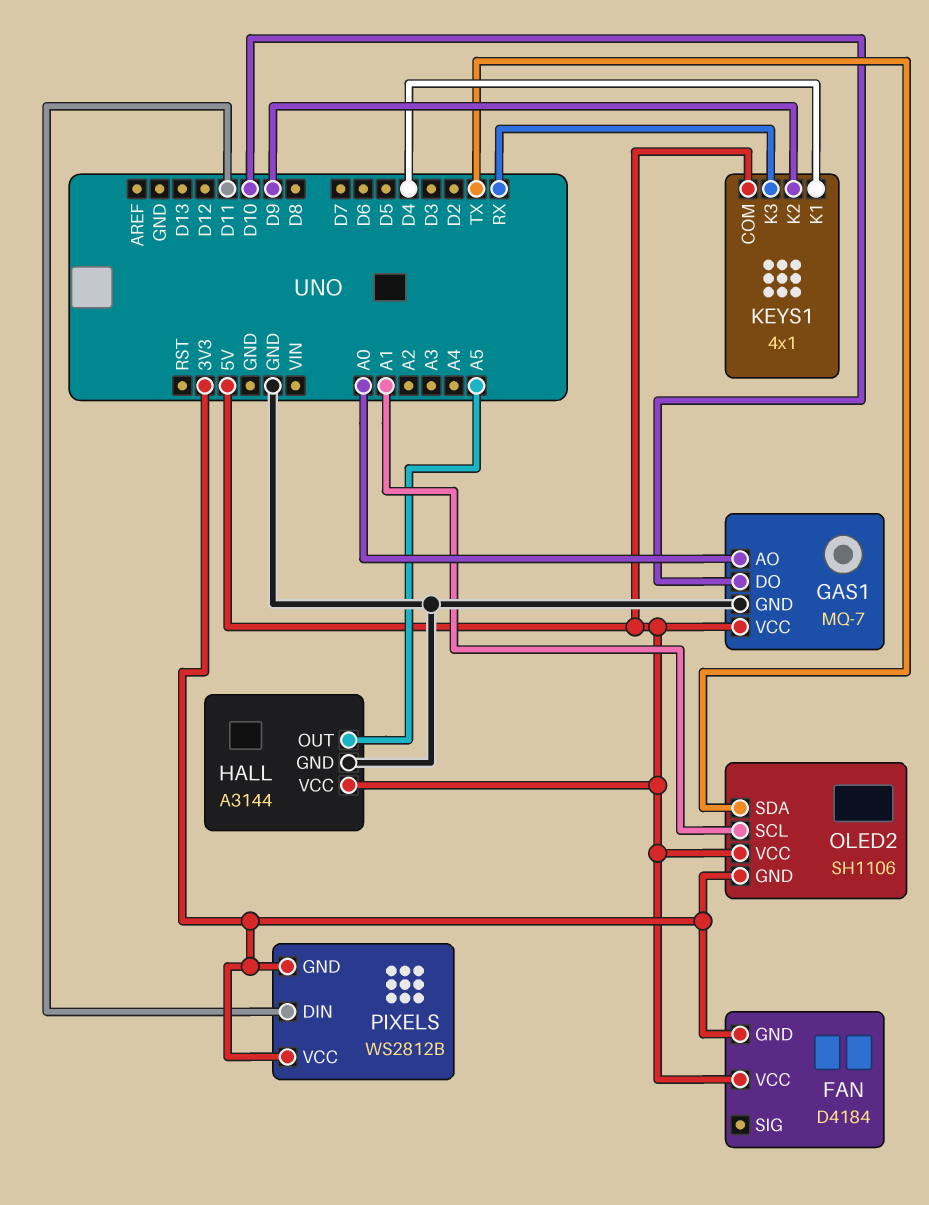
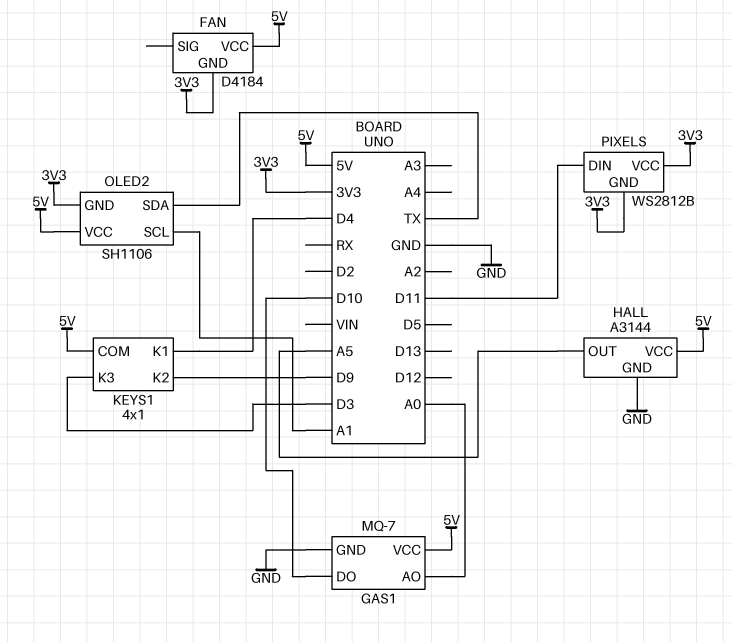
KEYS1 pin K3: RX -> D3

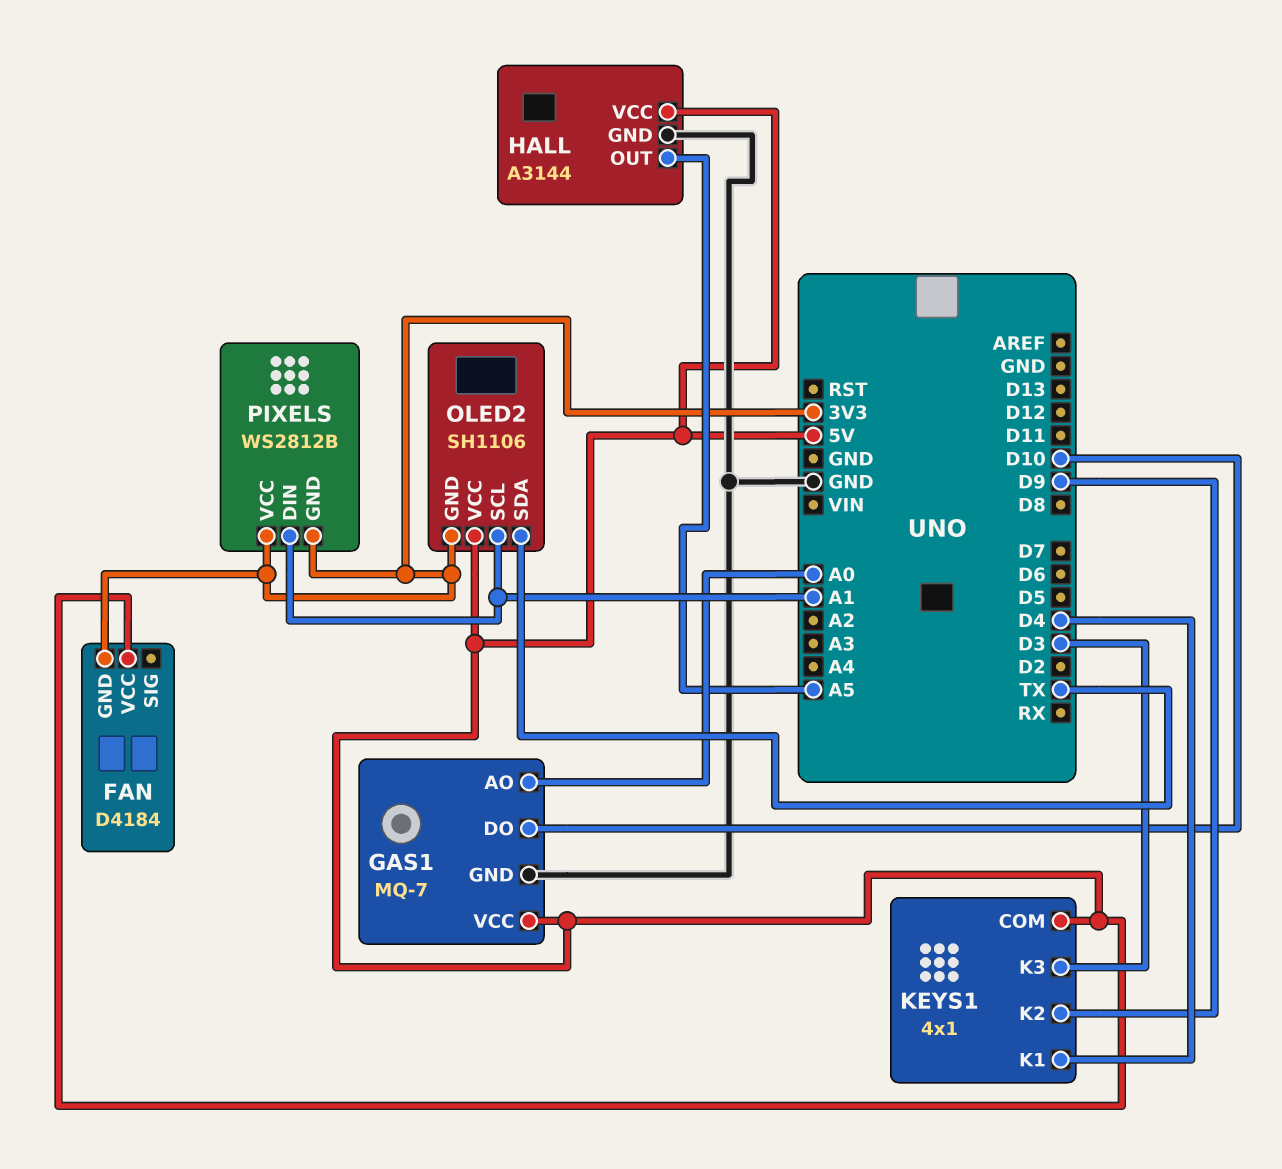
PIXELS pin DIN: D11 -> A1

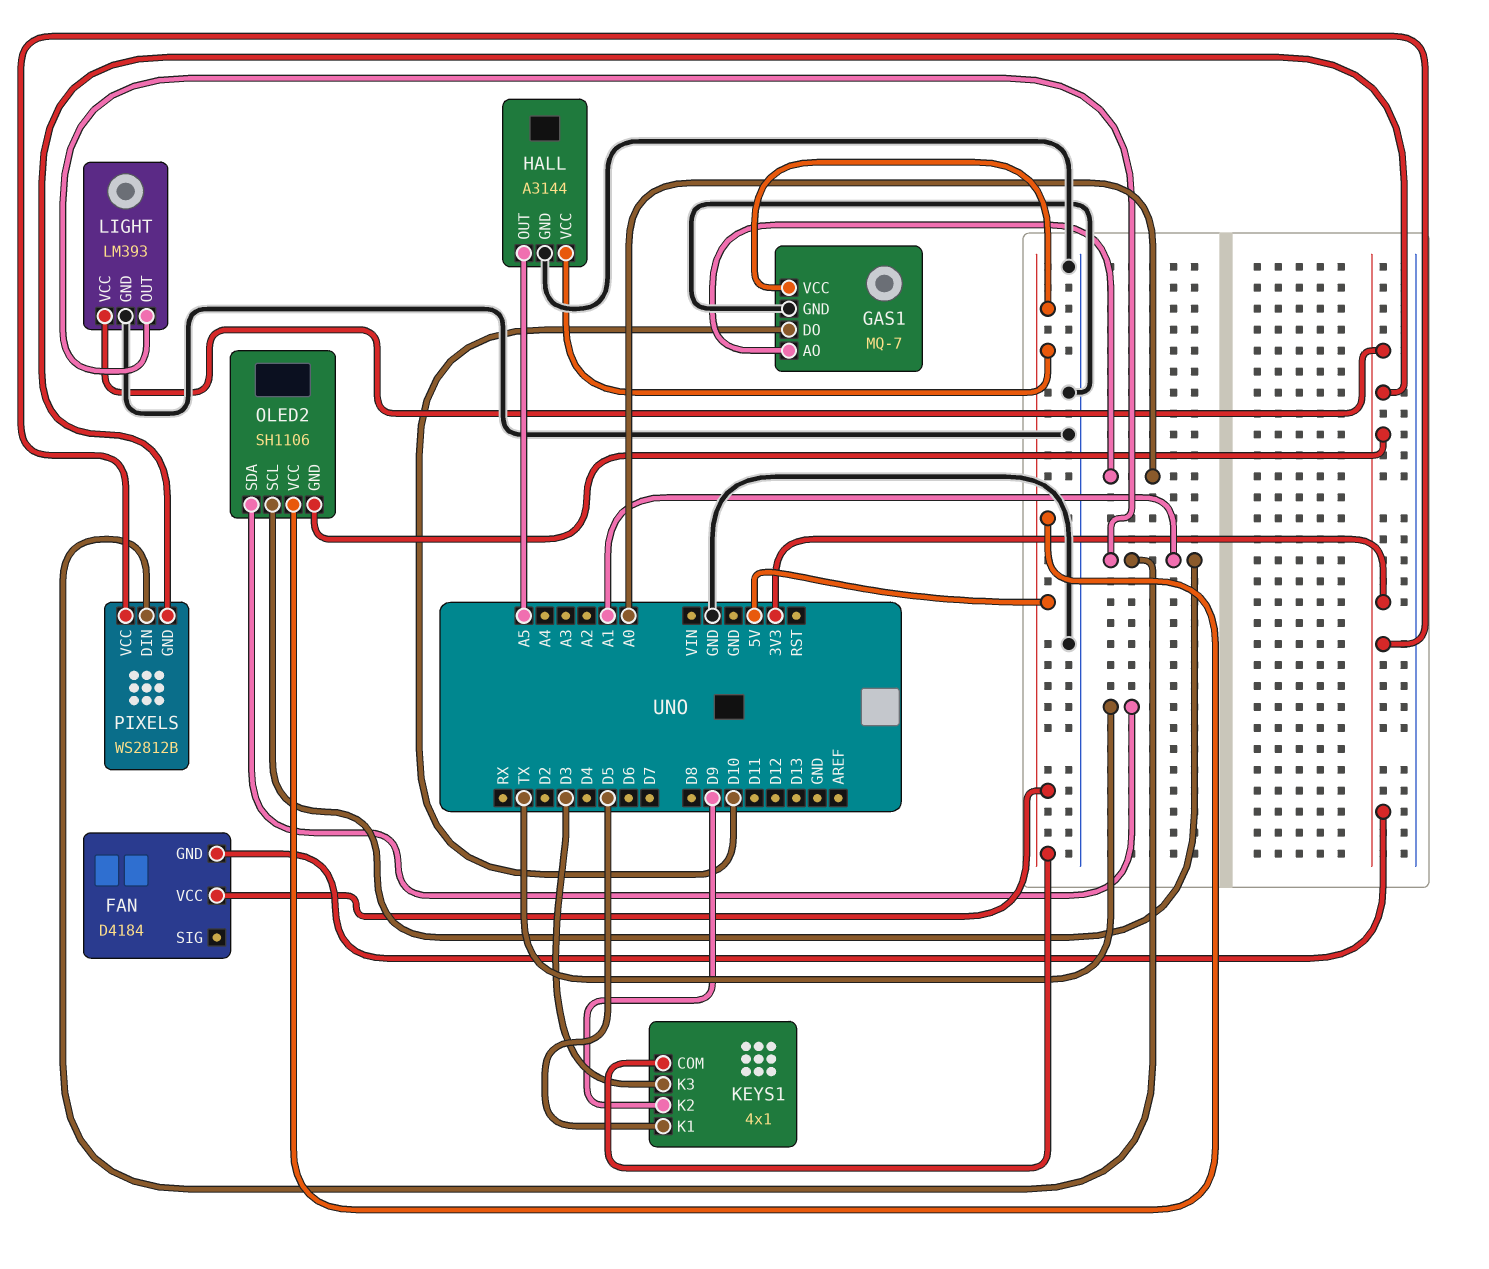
KEYS1 pin K1: D4 -> D5
LIGHT: none -> LM393
LIGHT pin GND: none -> GND
LIGHT pin OUT: none -> A1
LIGHT pin VCC: none -> 3V3

